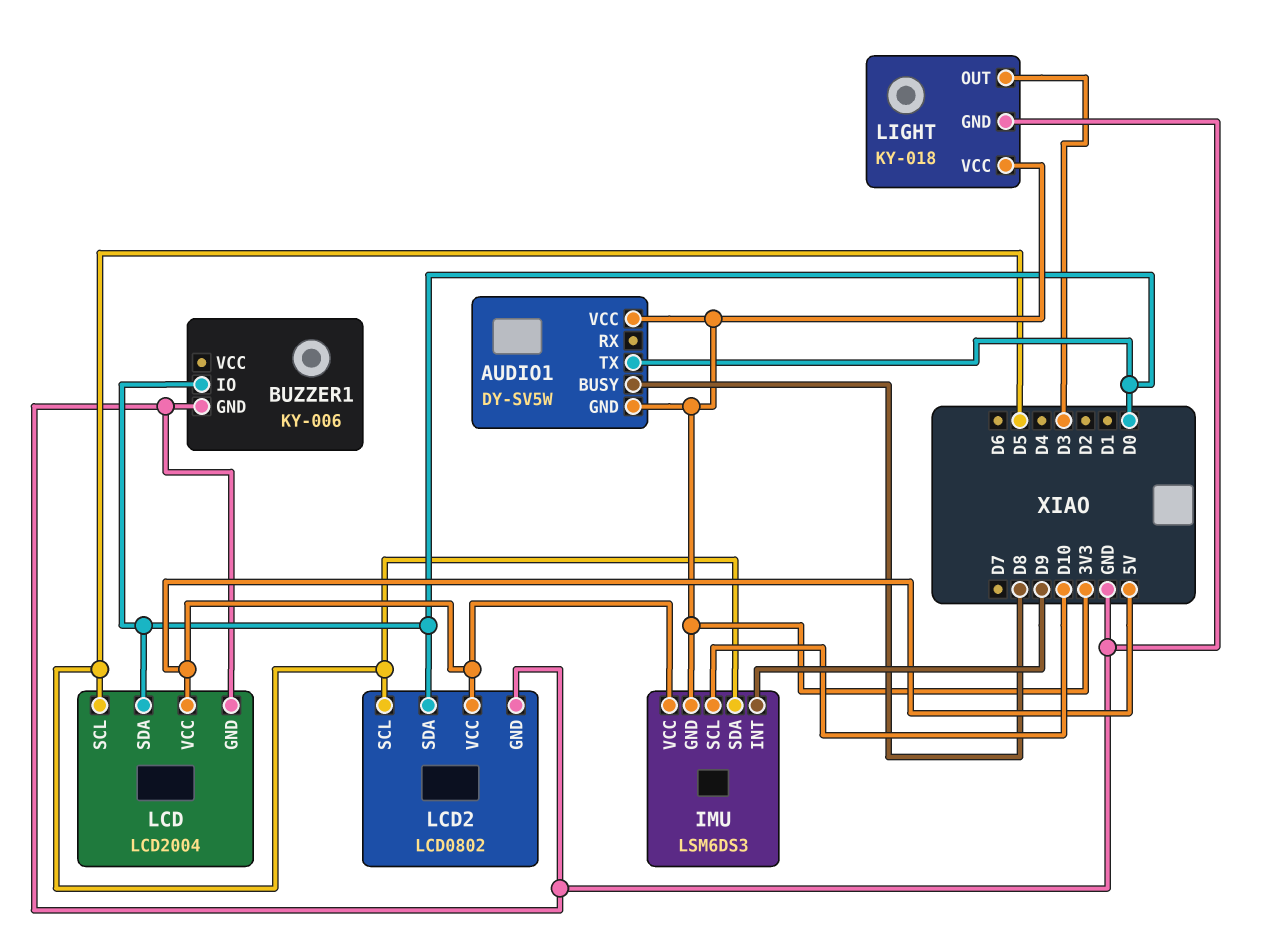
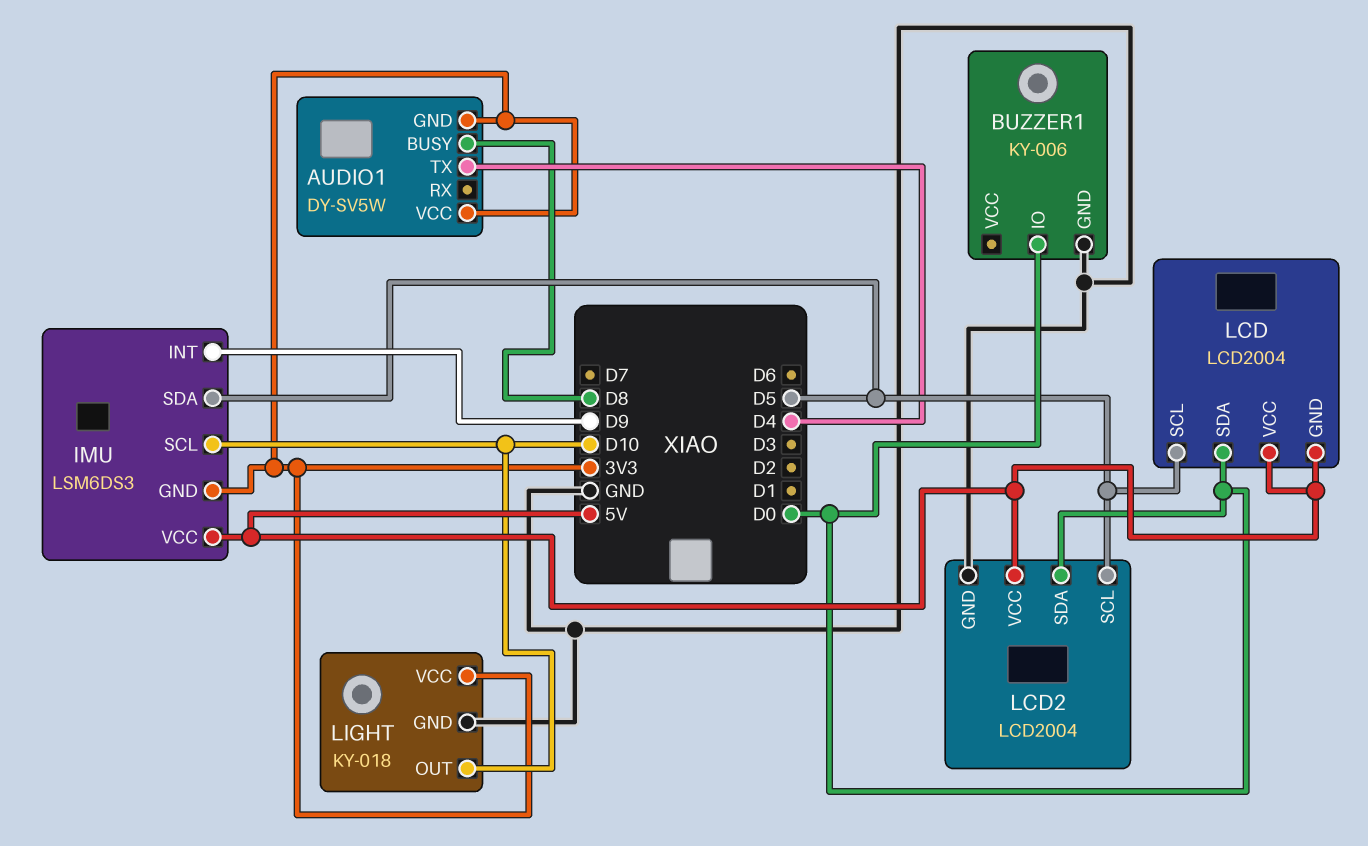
AUDIO1 pin TX: D0 -> D4
LCD pin GND: GND -> 5V
LCD2: LCD0802 -> LCD2004
LIGHT pin OUT: D3 -> D10

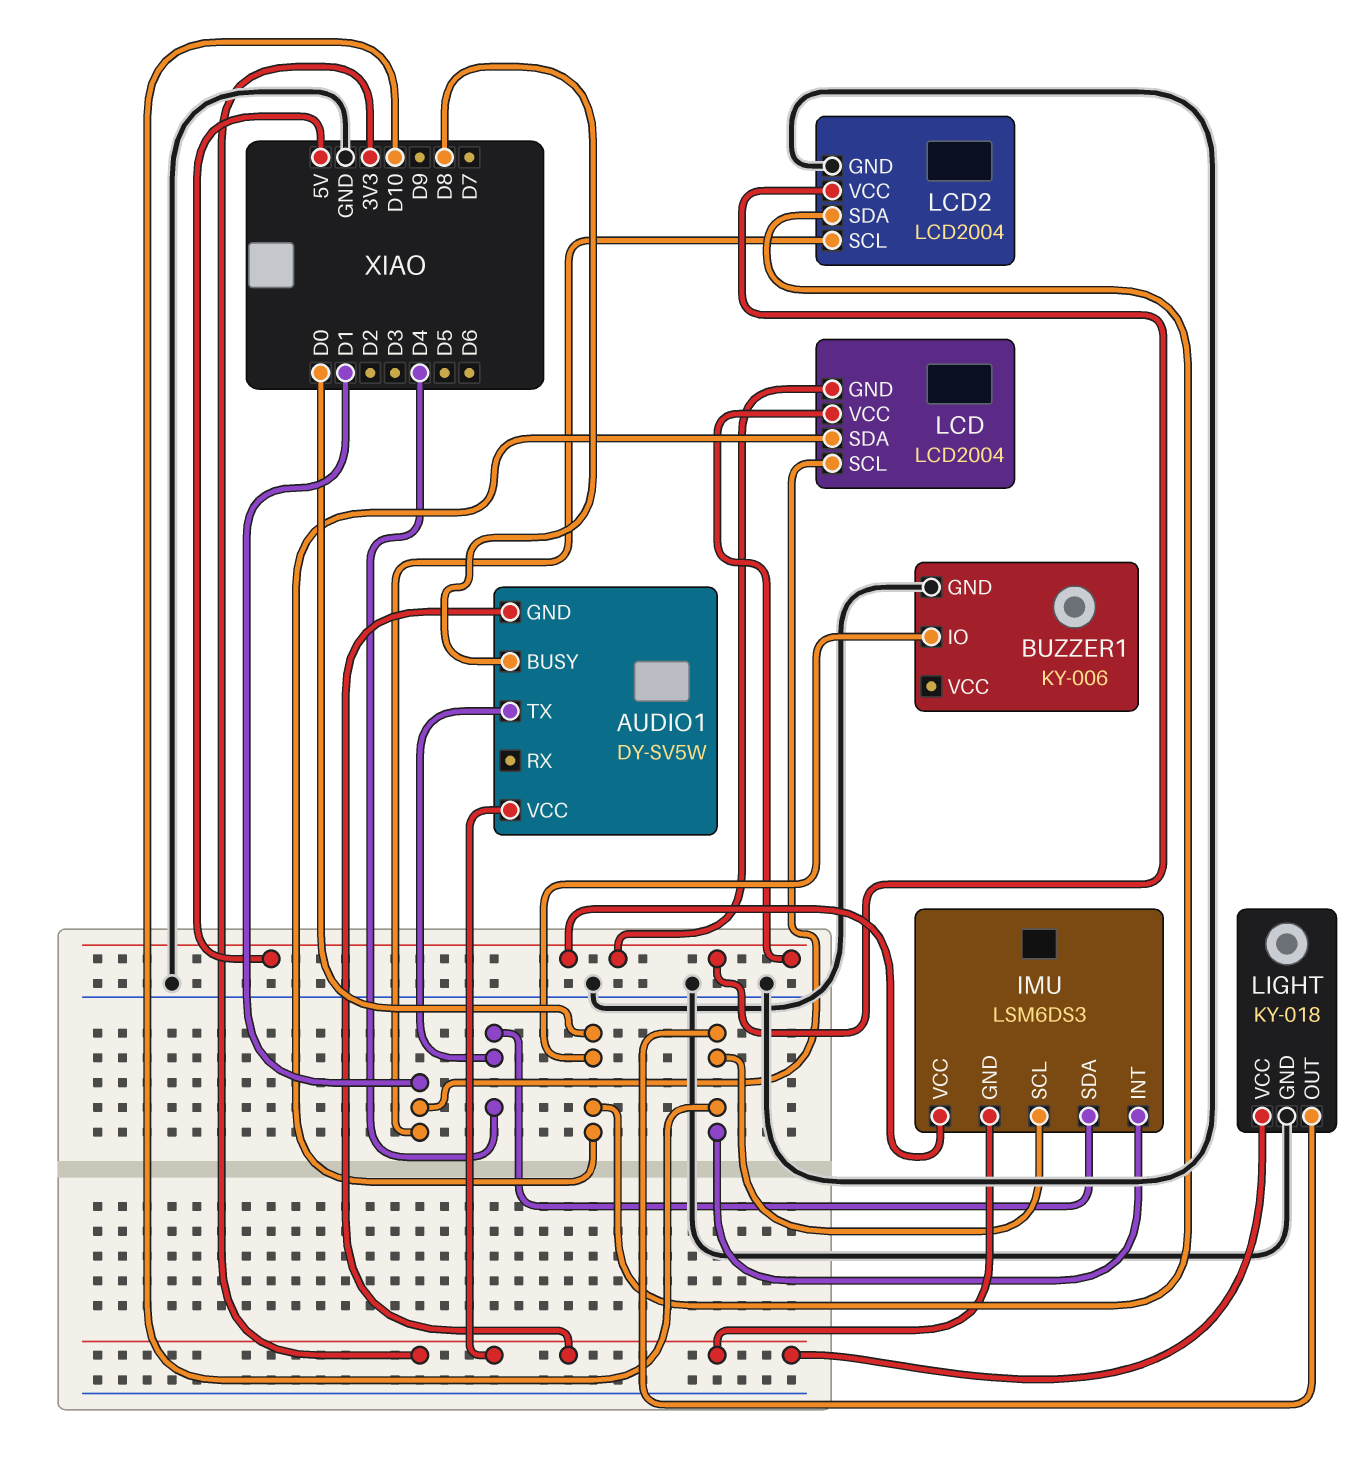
IMU pin INT: D9 -> D10
IMU pin SDA: D5 -> D4
LCD pin SCL: D5 -> D1
LCD2 pin SCL: D5 -> D1

